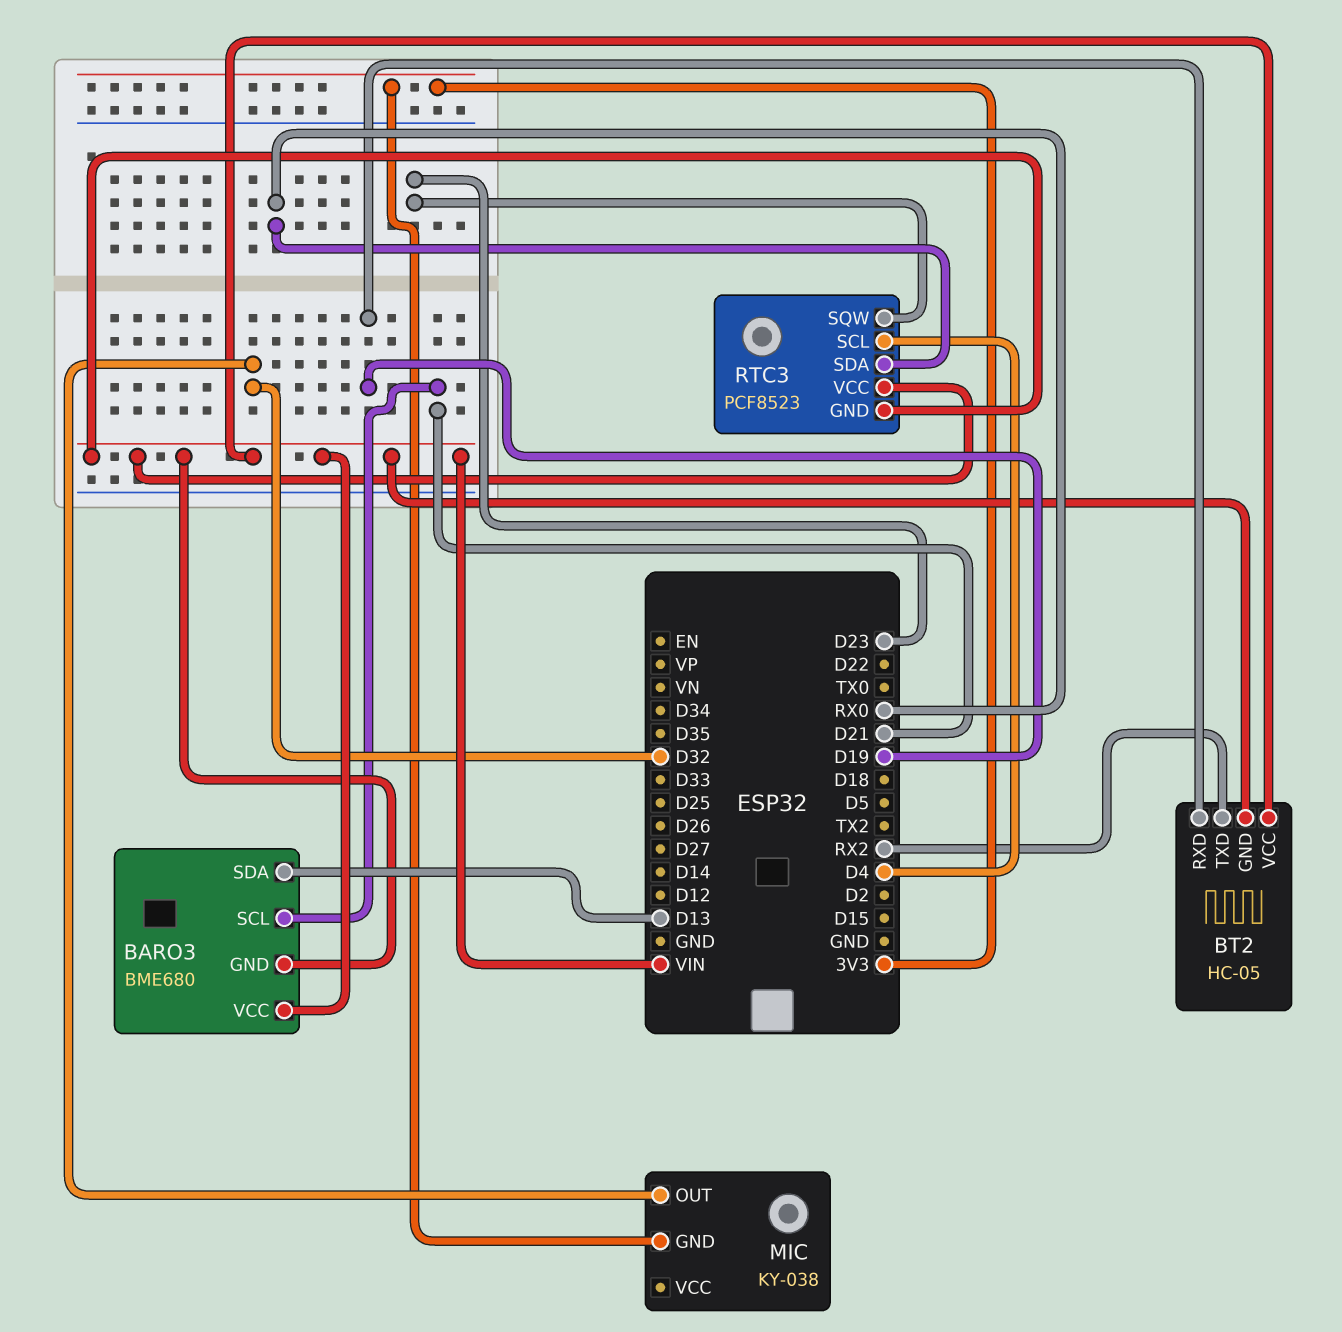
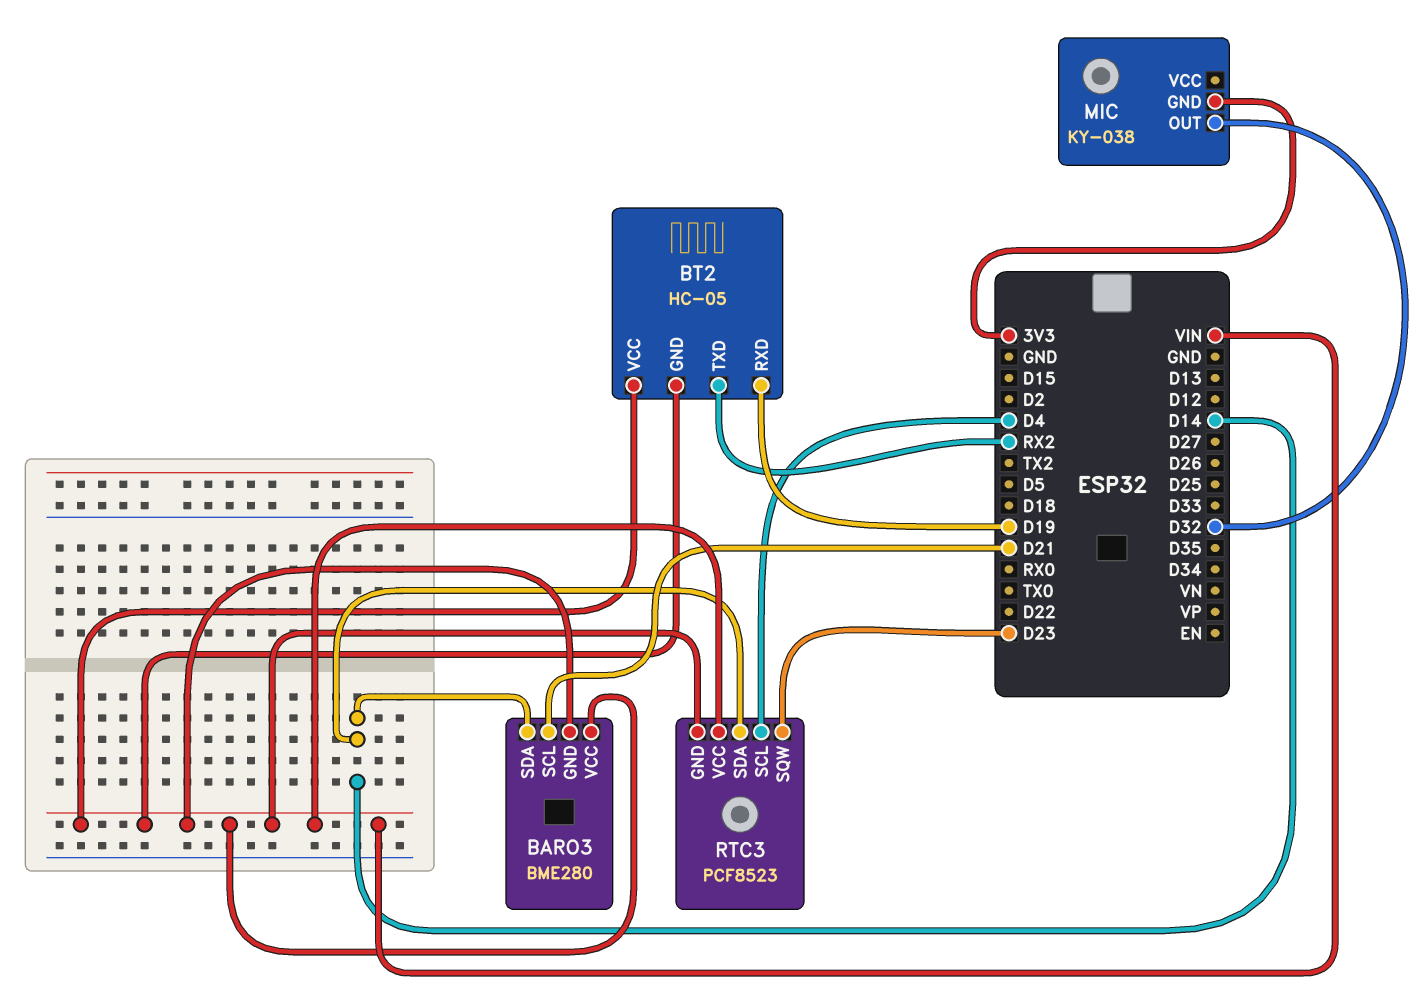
BARO3: BME680 -> BME280
BARO3 pin SDA: D13 -> D14
RTC3 pin SDA: RX0 -> D14

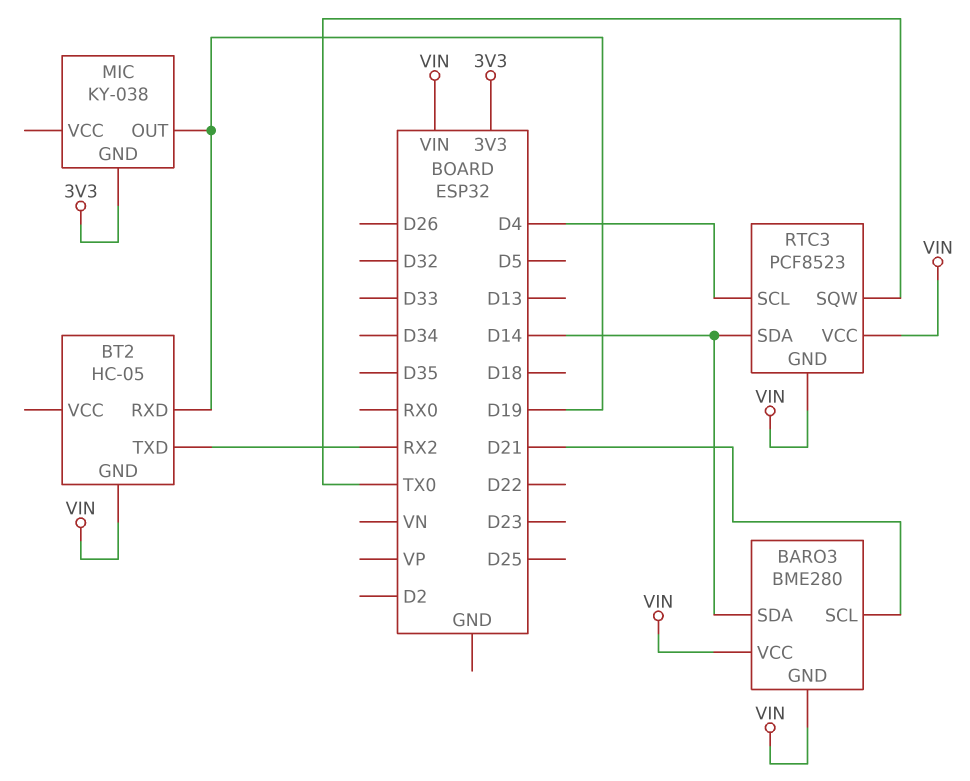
BT2 pin VCC: VIN -> none
MIC pin OUT: D32 -> D19
RTC3 pin SQW: D23 -> TX0

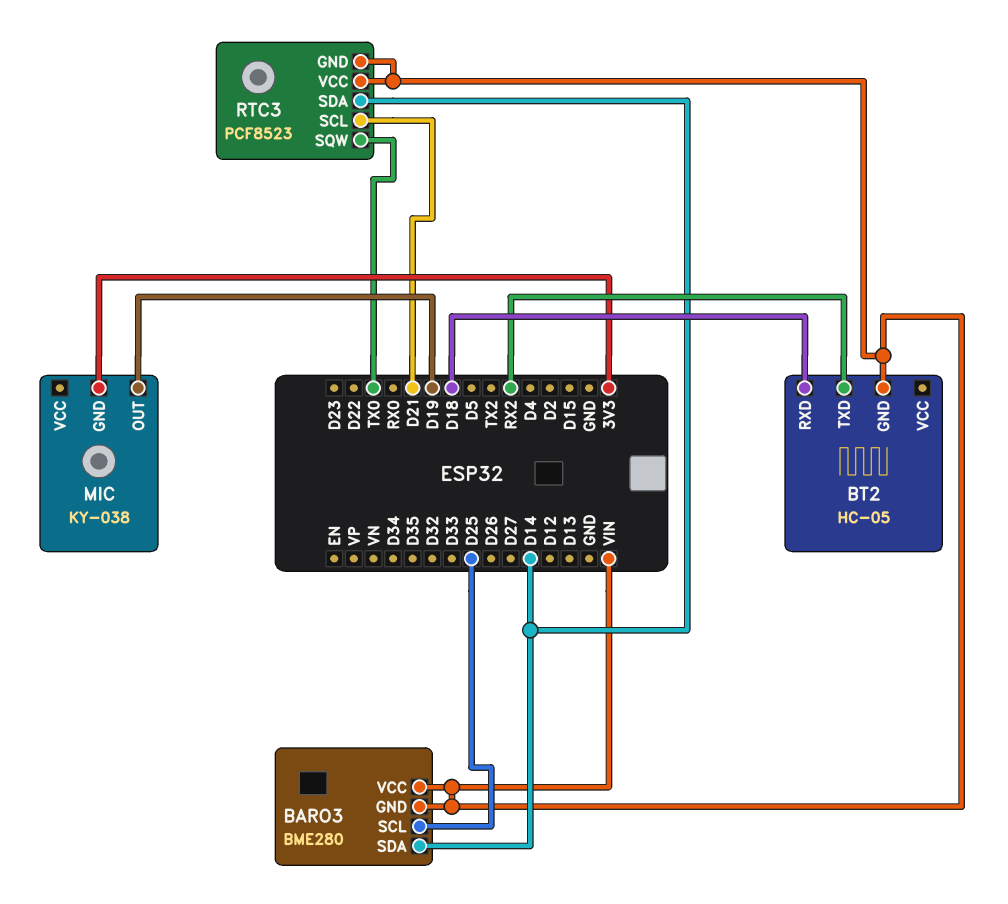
BARO3 pin SCL: D21 -> D25
BT2 pin RXD: D19 -> D18
RTC3 pin SCL: D4 -> D21

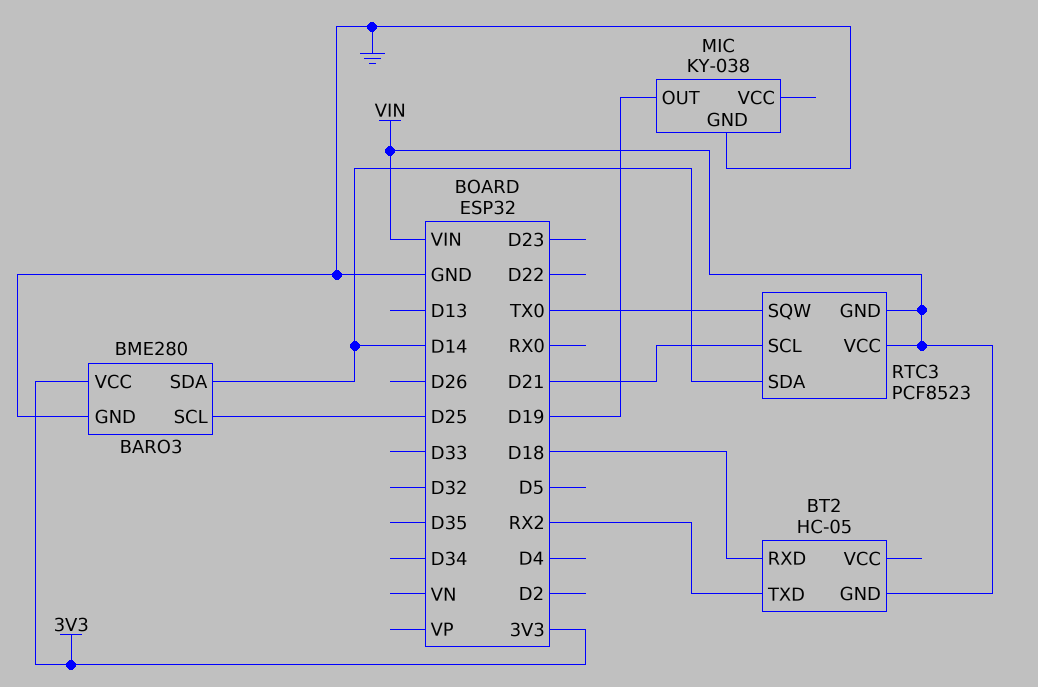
BARO3 pin GND: VIN -> GND
BARO3 pin VCC: VIN -> 3V3
MIC pin GND: 3V3 -> GND

